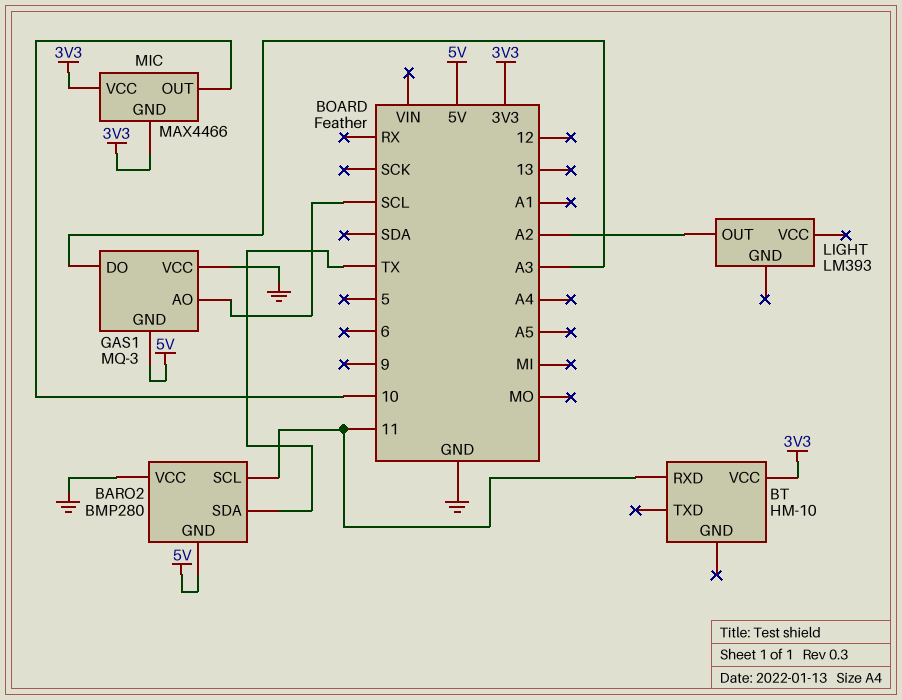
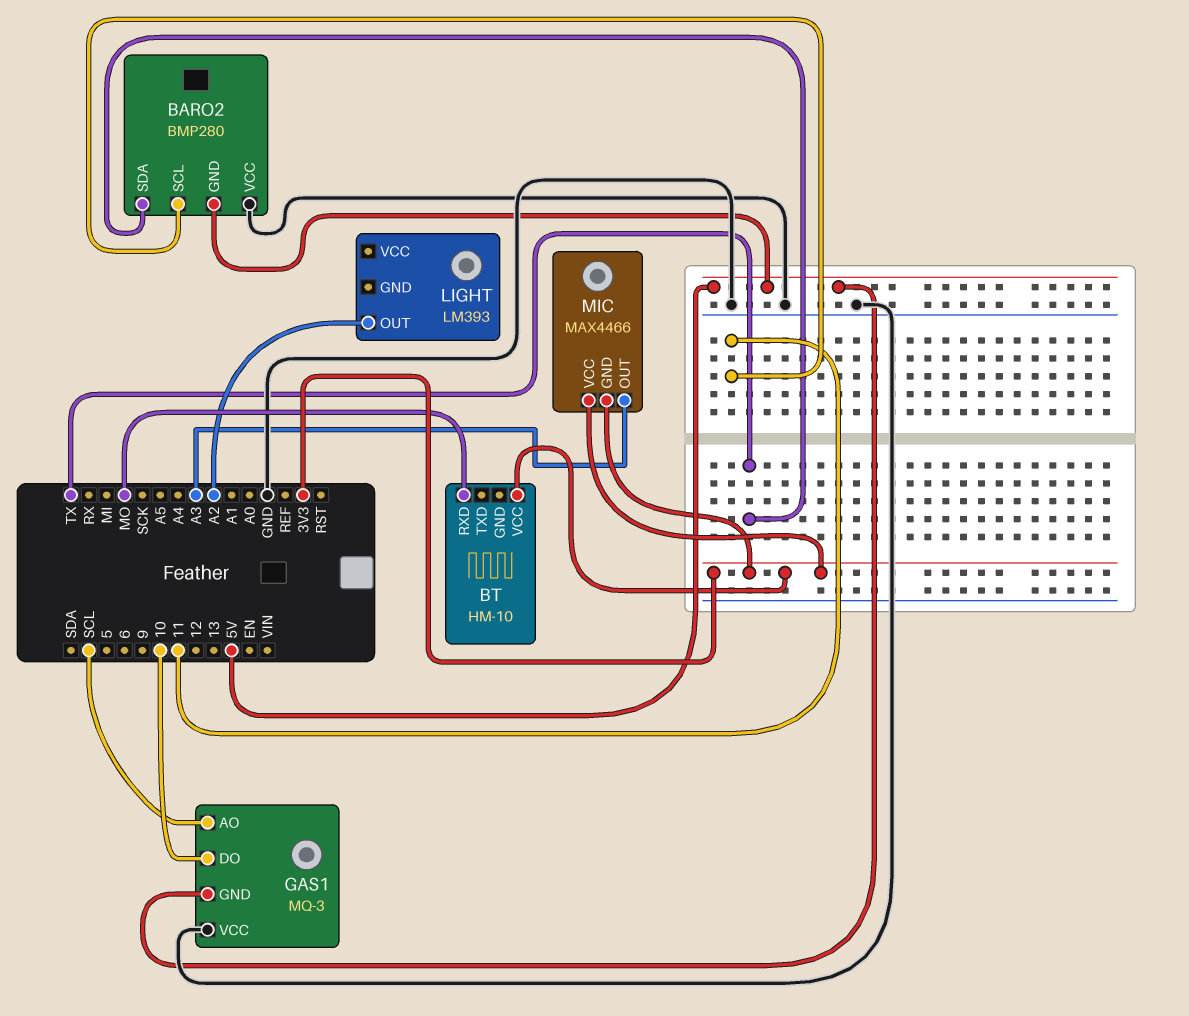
BT pin RXD: 11 -> MO
GAS1 pin DO: A3 -> 10
MIC pin OUT: 10 -> A3

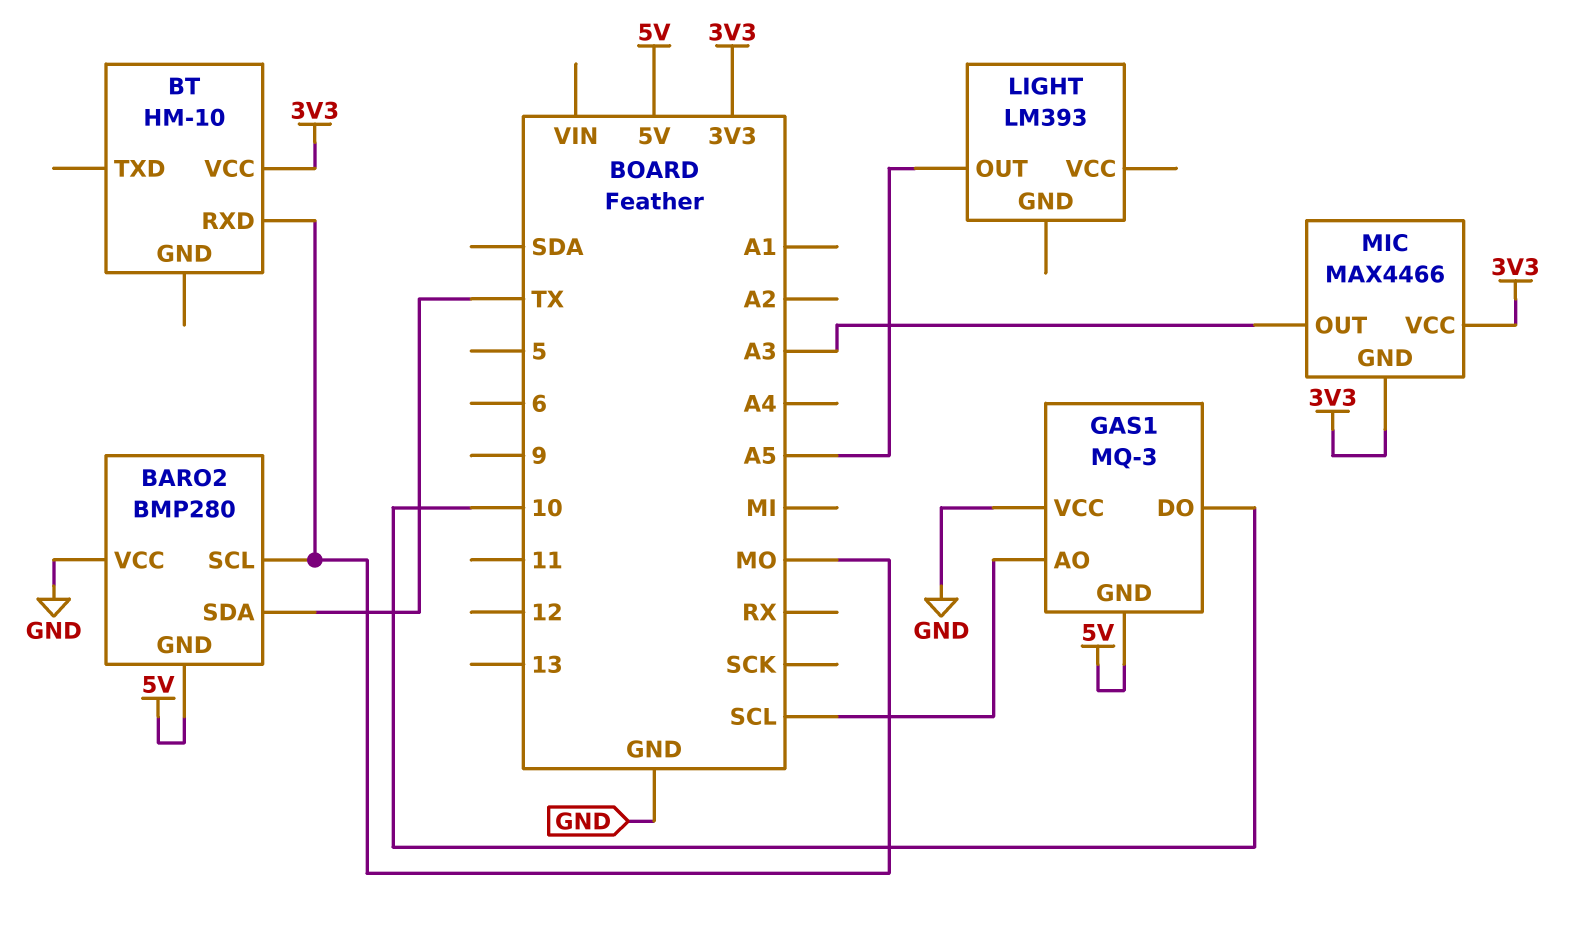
BARO2 pin SCL: 11 -> MO
LIGHT pin OUT: A2 -> A5

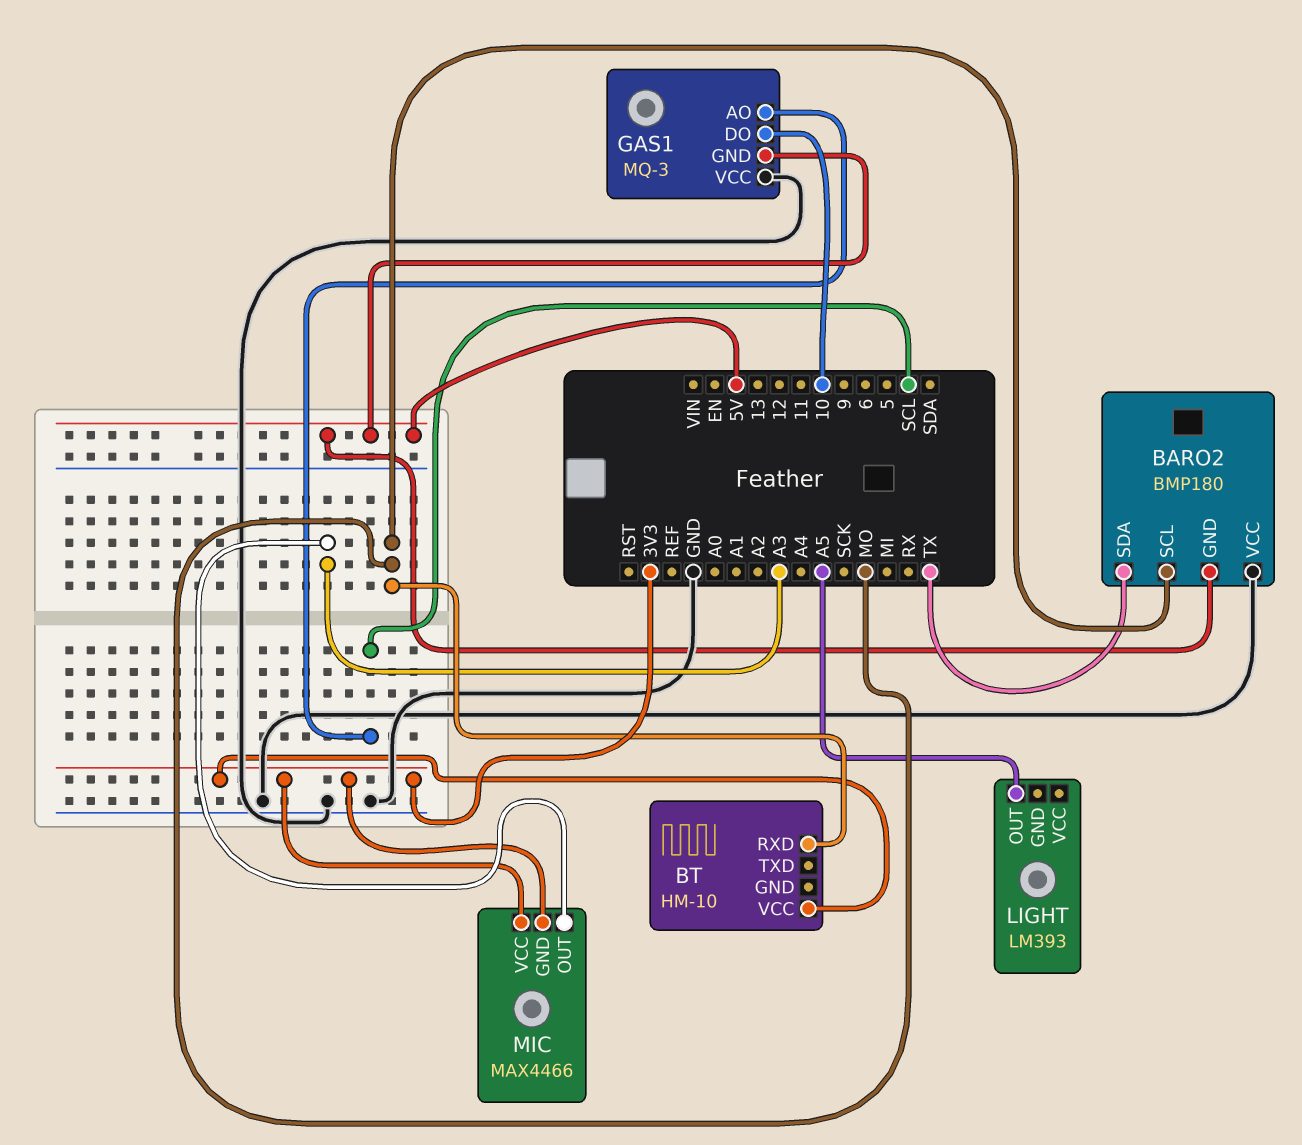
BARO2: BMP280 -> BMP180

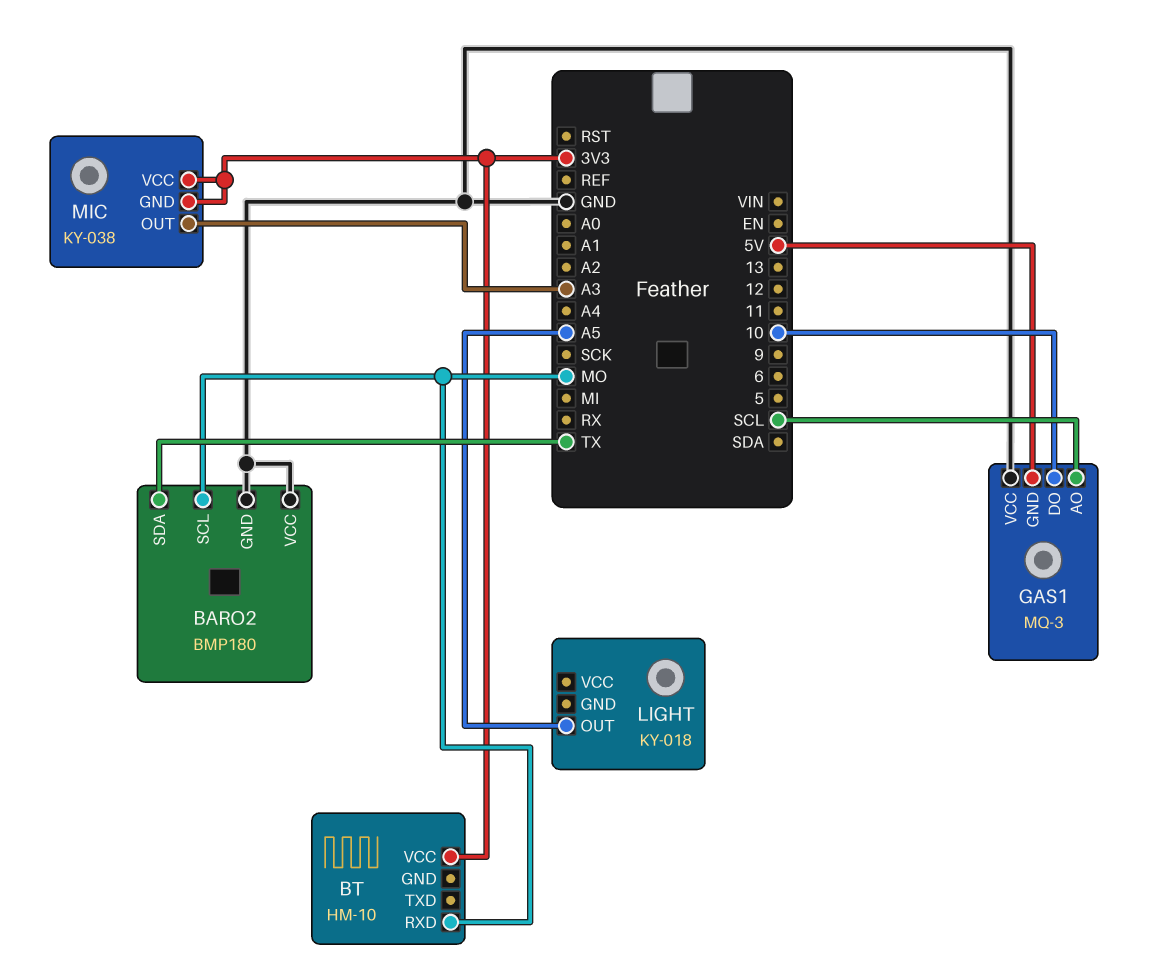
BARO2 pin GND: 5V -> GND
LIGHT: LM393 -> KY-018
MIC: MAX4466 -> KY-038

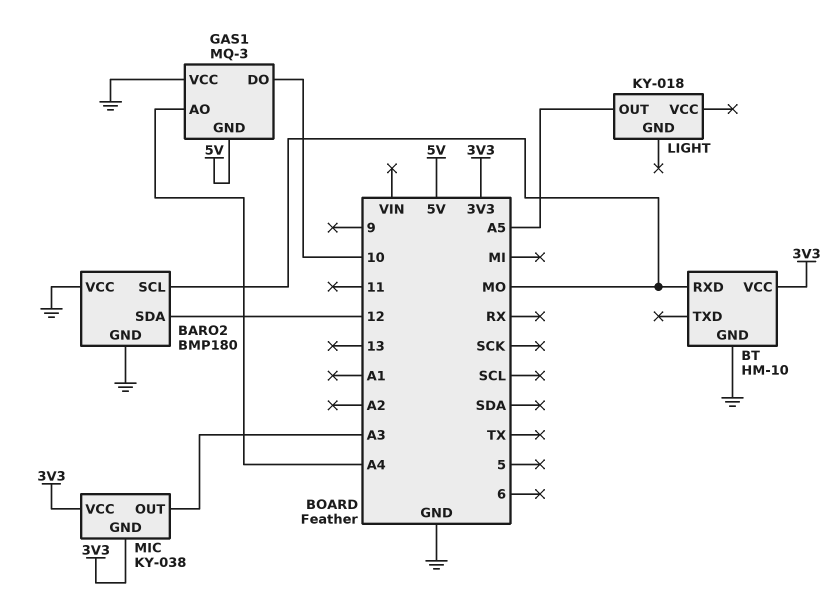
BARO2 pin SDA: TX -> 12
BT pin GND: none -> GND
GAS1 pin AO: SCL -> A4

